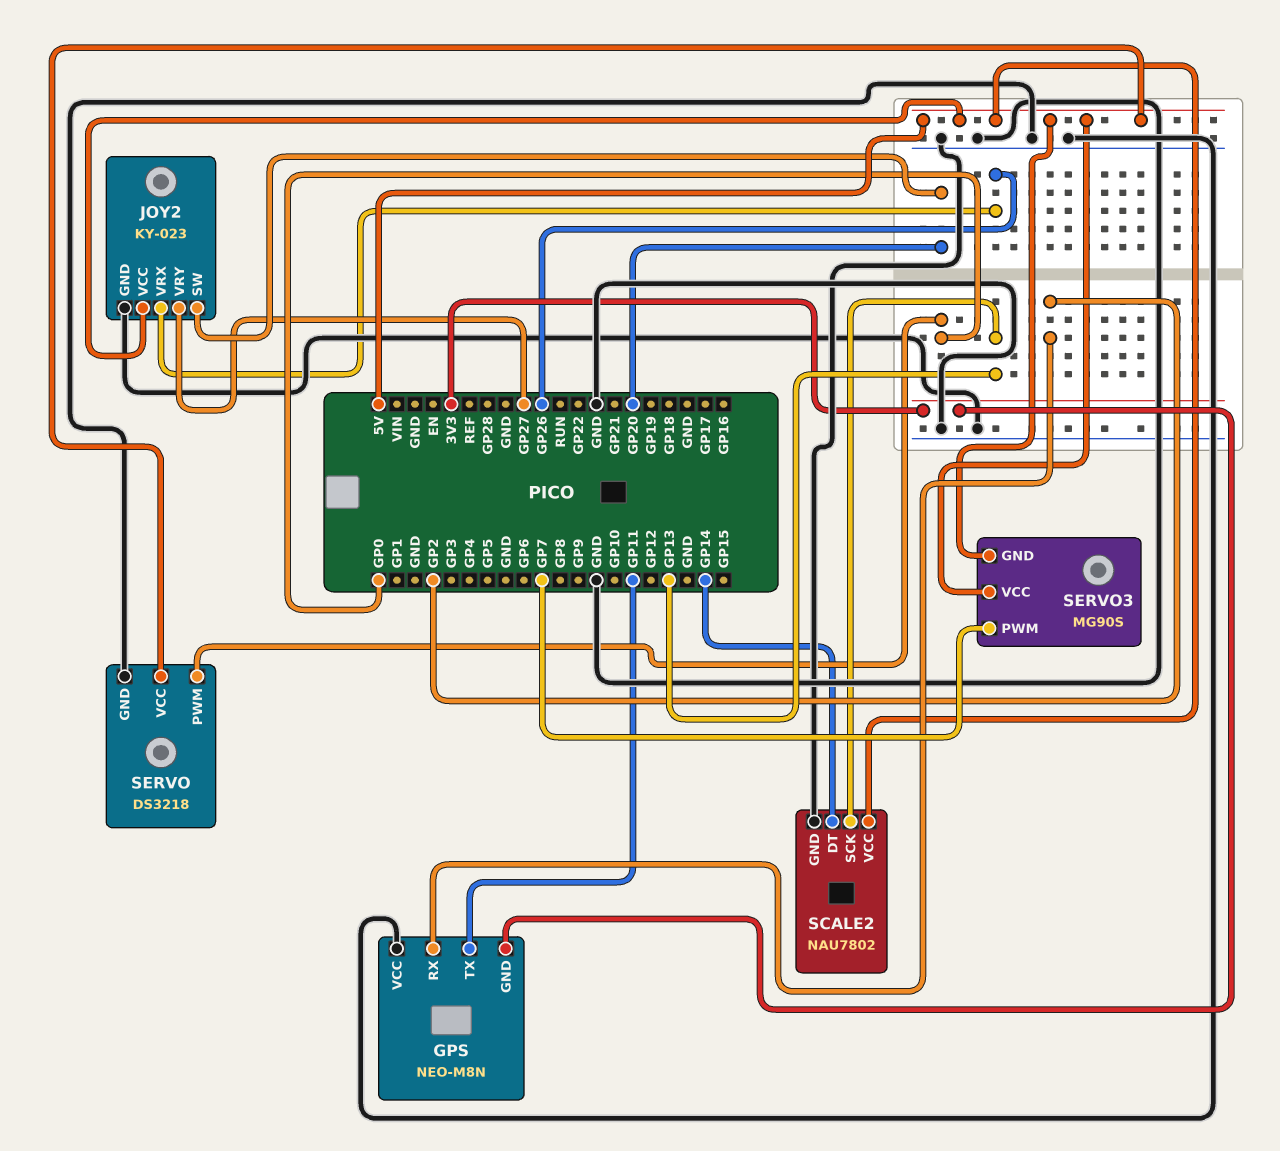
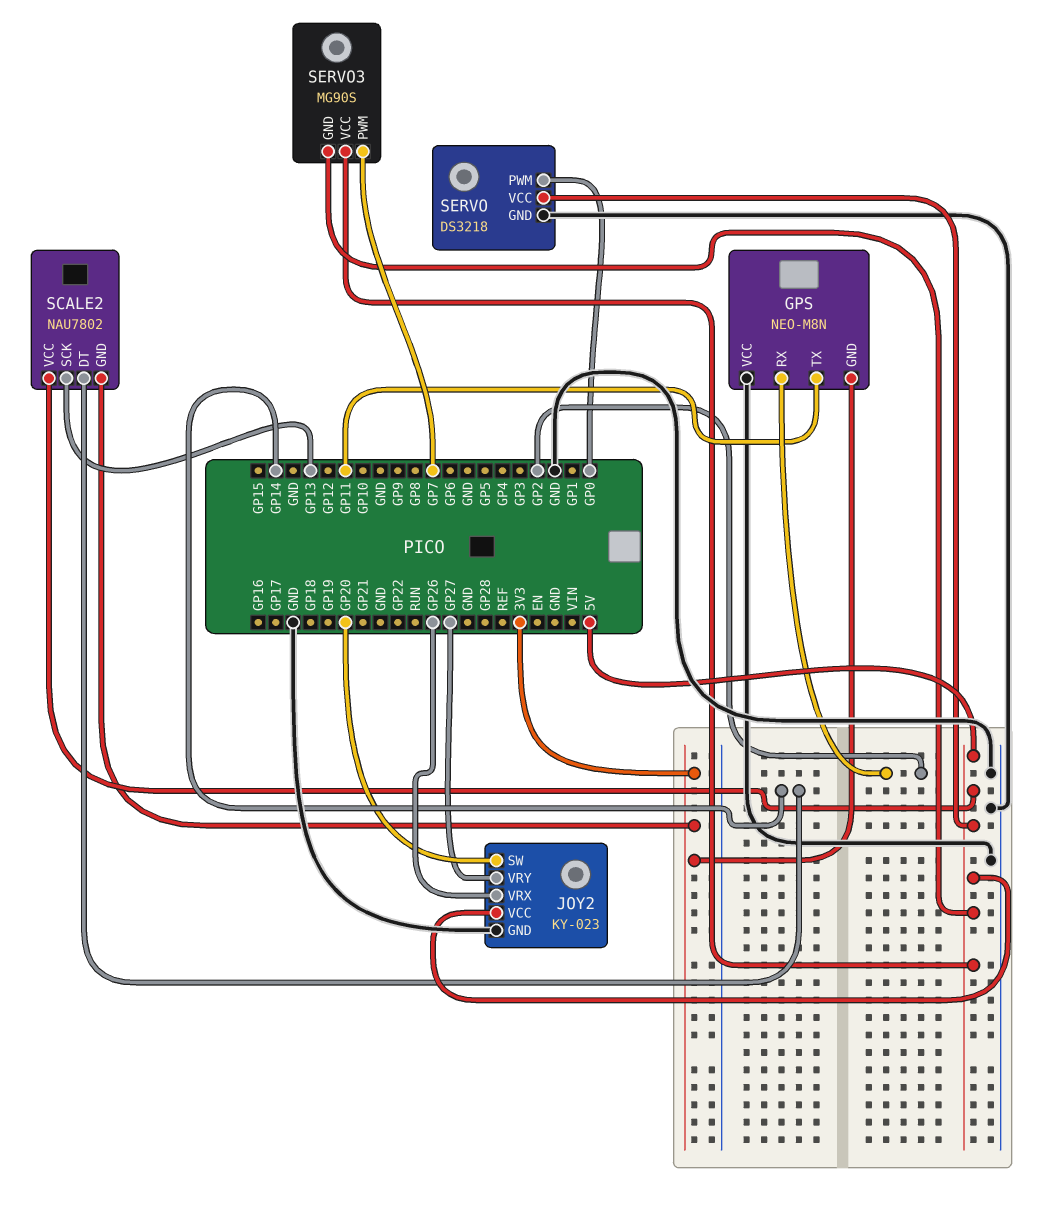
SCALE2 pin GND: GND -> 3V3

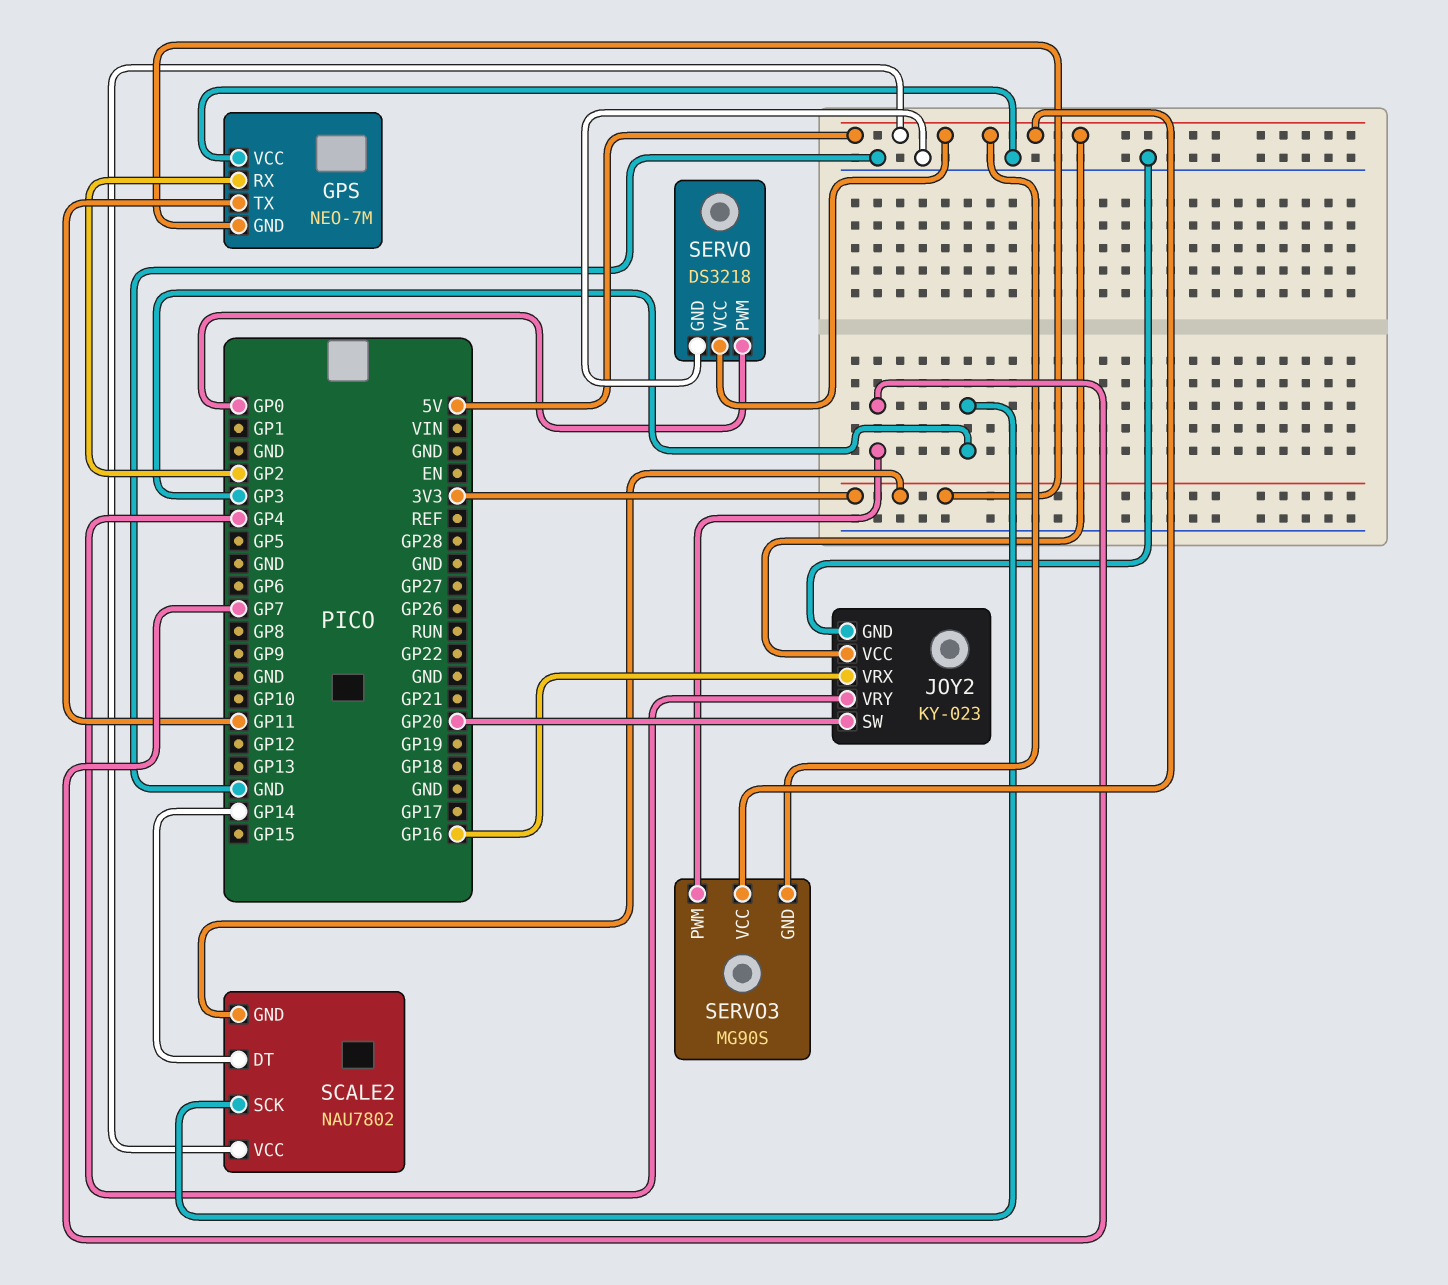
GPS: NEO-M8N -> NEO-7M
JOY2 pin VRX: GP26 -> GP16
JOY2 pin VRY: GP27 -> GP4
SCALE2 pin SCK: GP13 -> GP3

